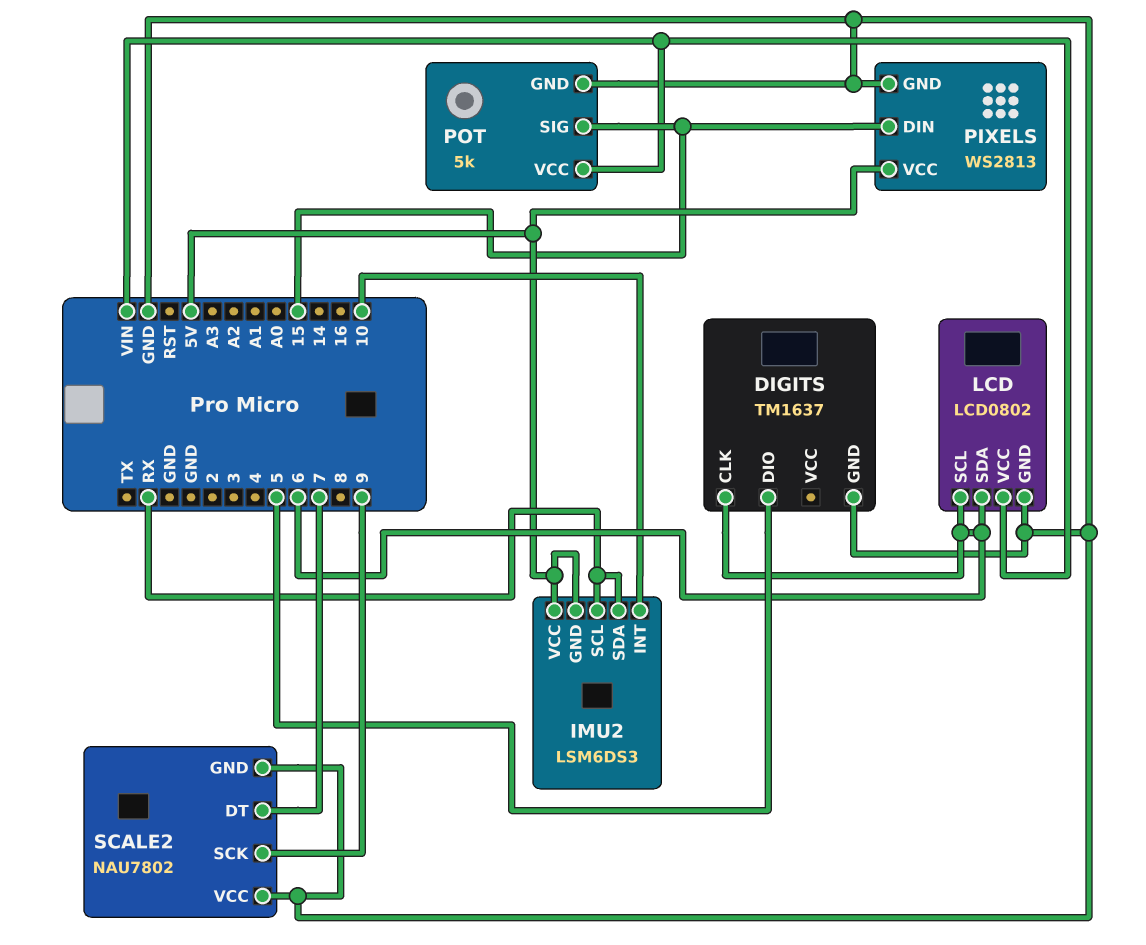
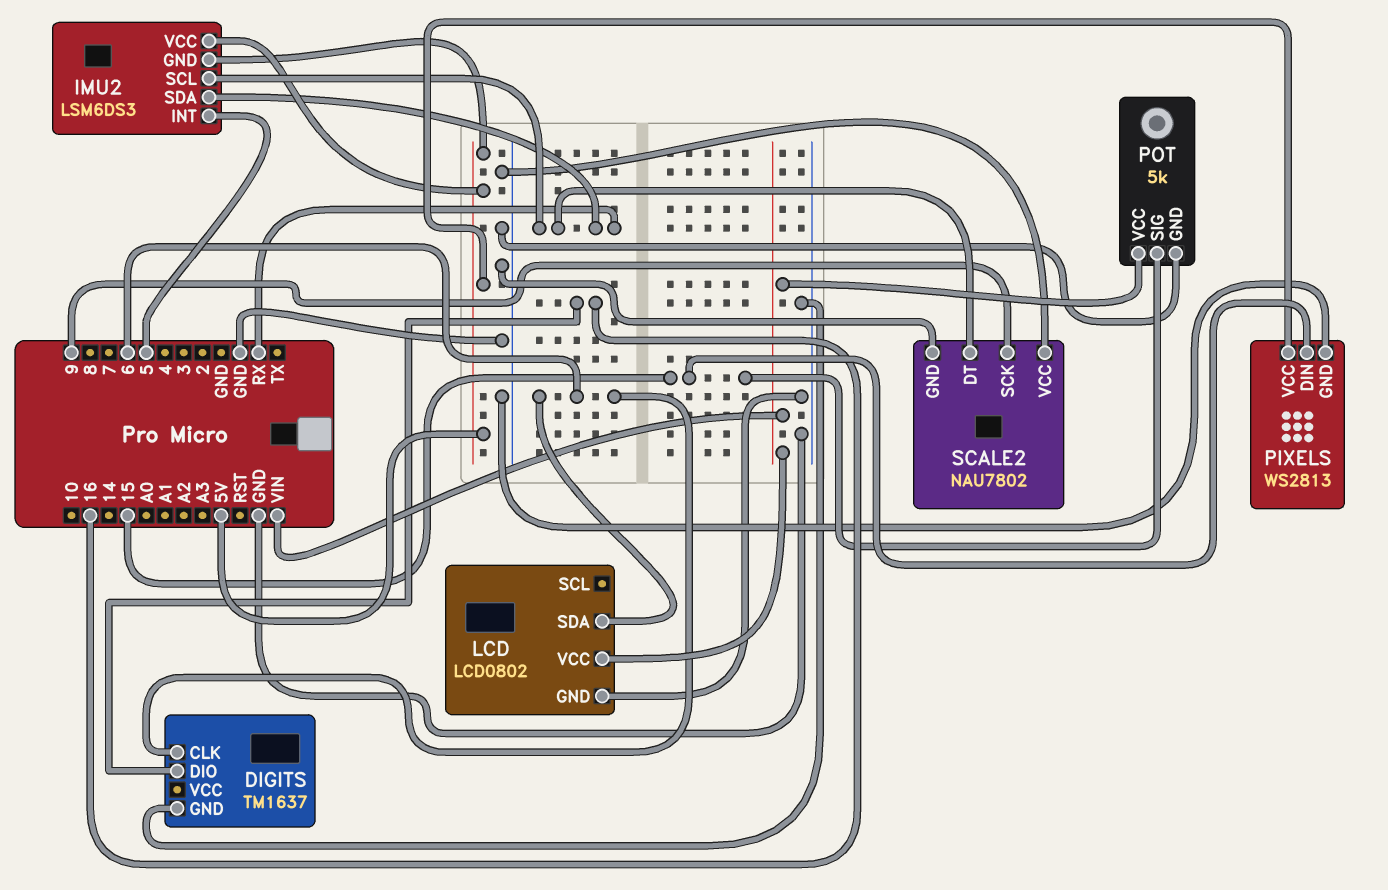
DIGITS pin DIO: 5 -> 16
IMU2 pin INT: 10 -> 5
LCD pin SCL: 6 -> none
SCALE2 pin DT: 7 -> RX

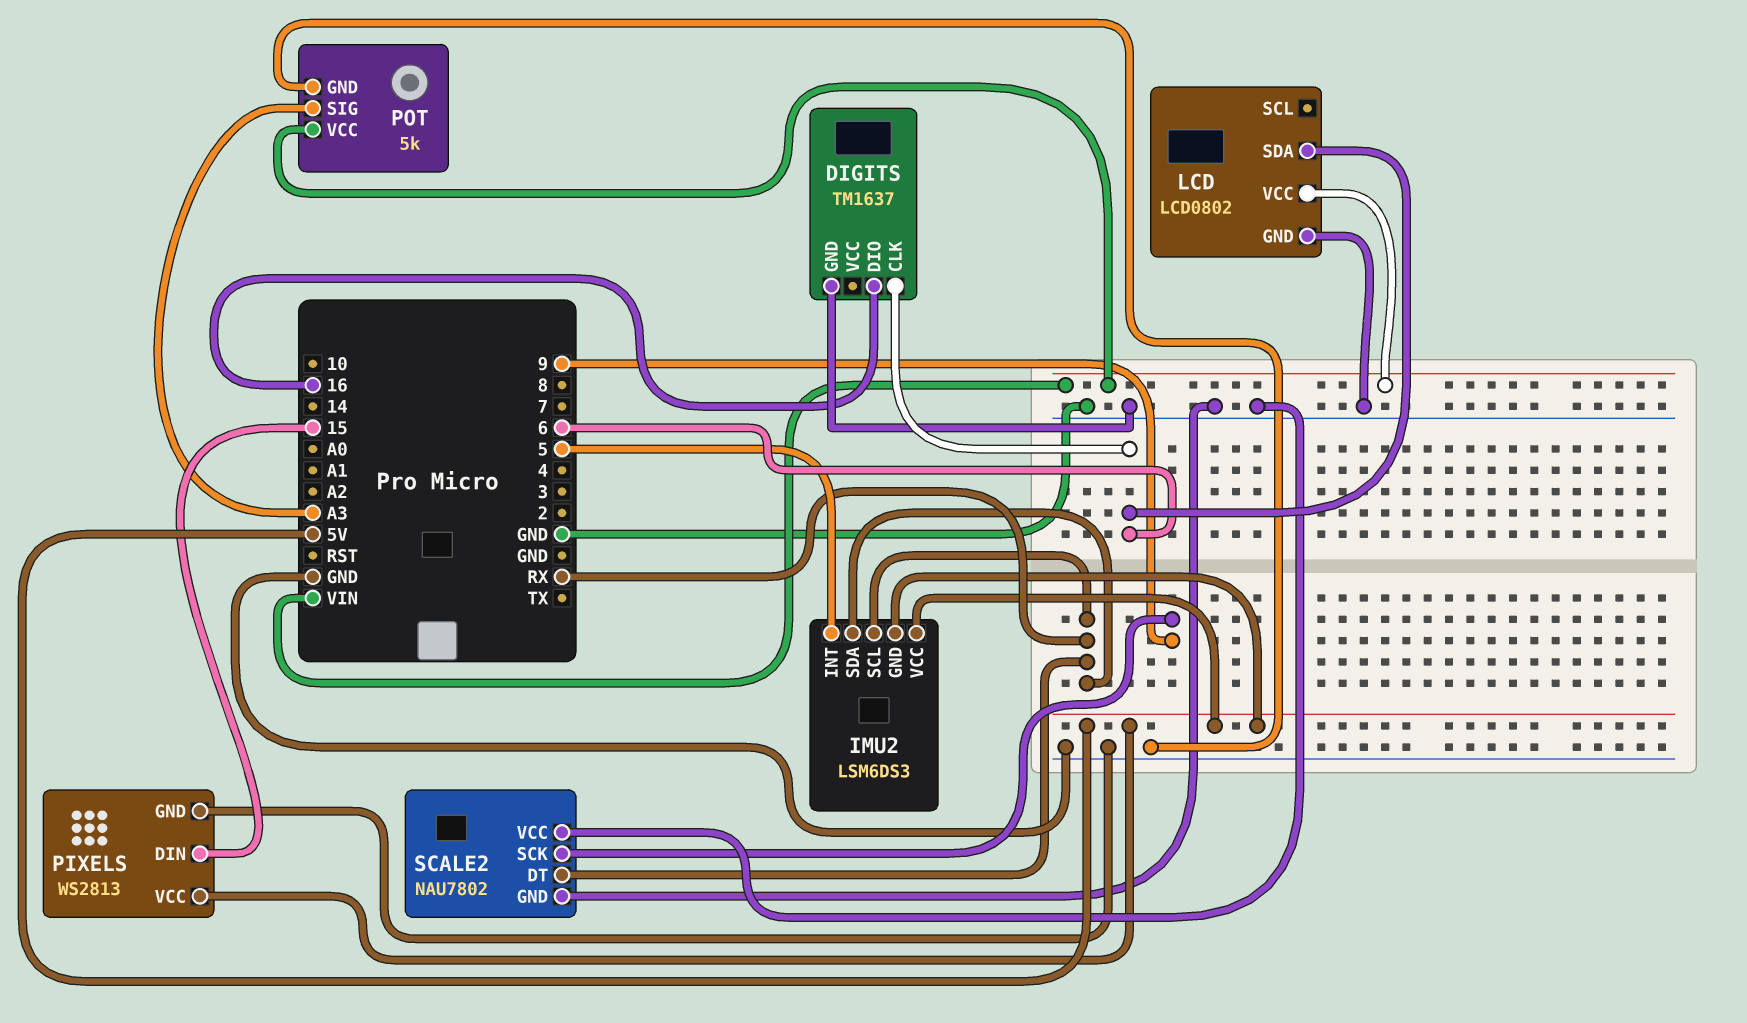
POT pin SIG: 15 -> A3

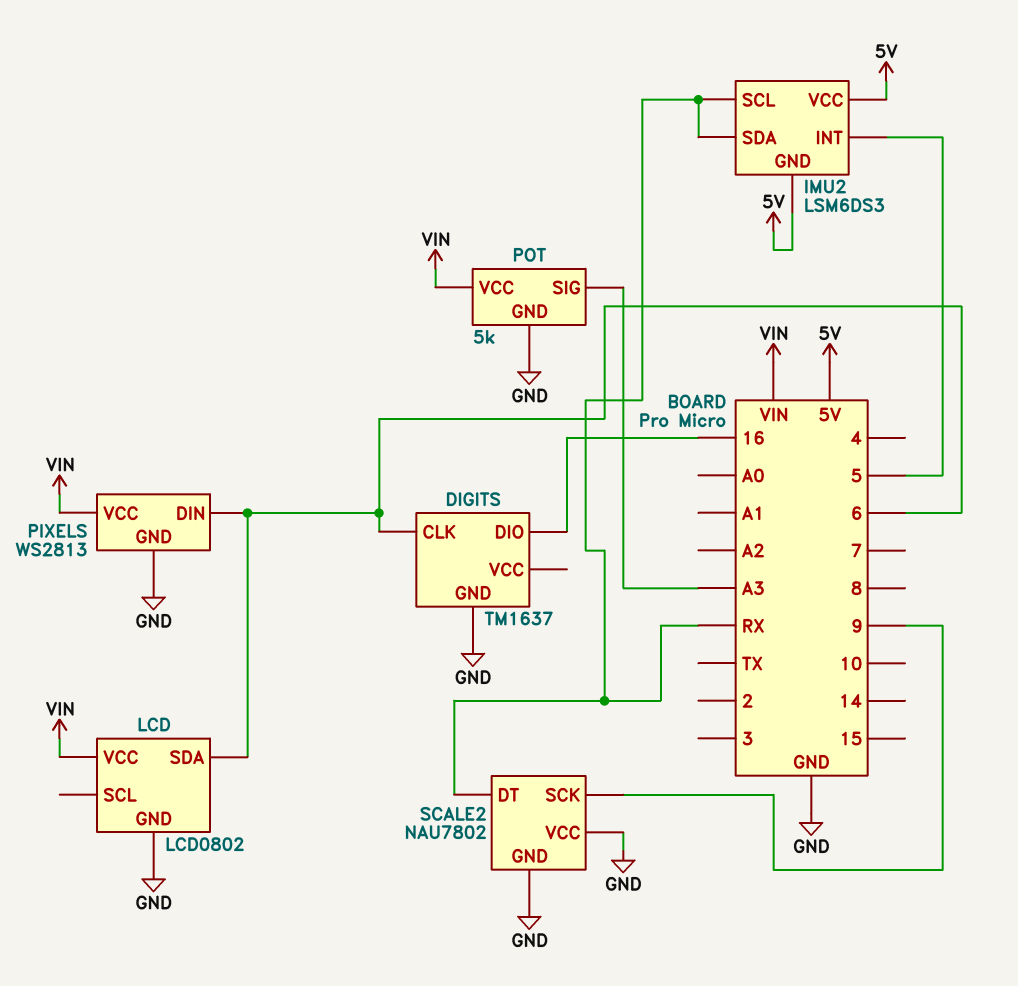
PIXELS pin DIN: 15 -> 6
PIXELS pin VCC: 5V -> VIN

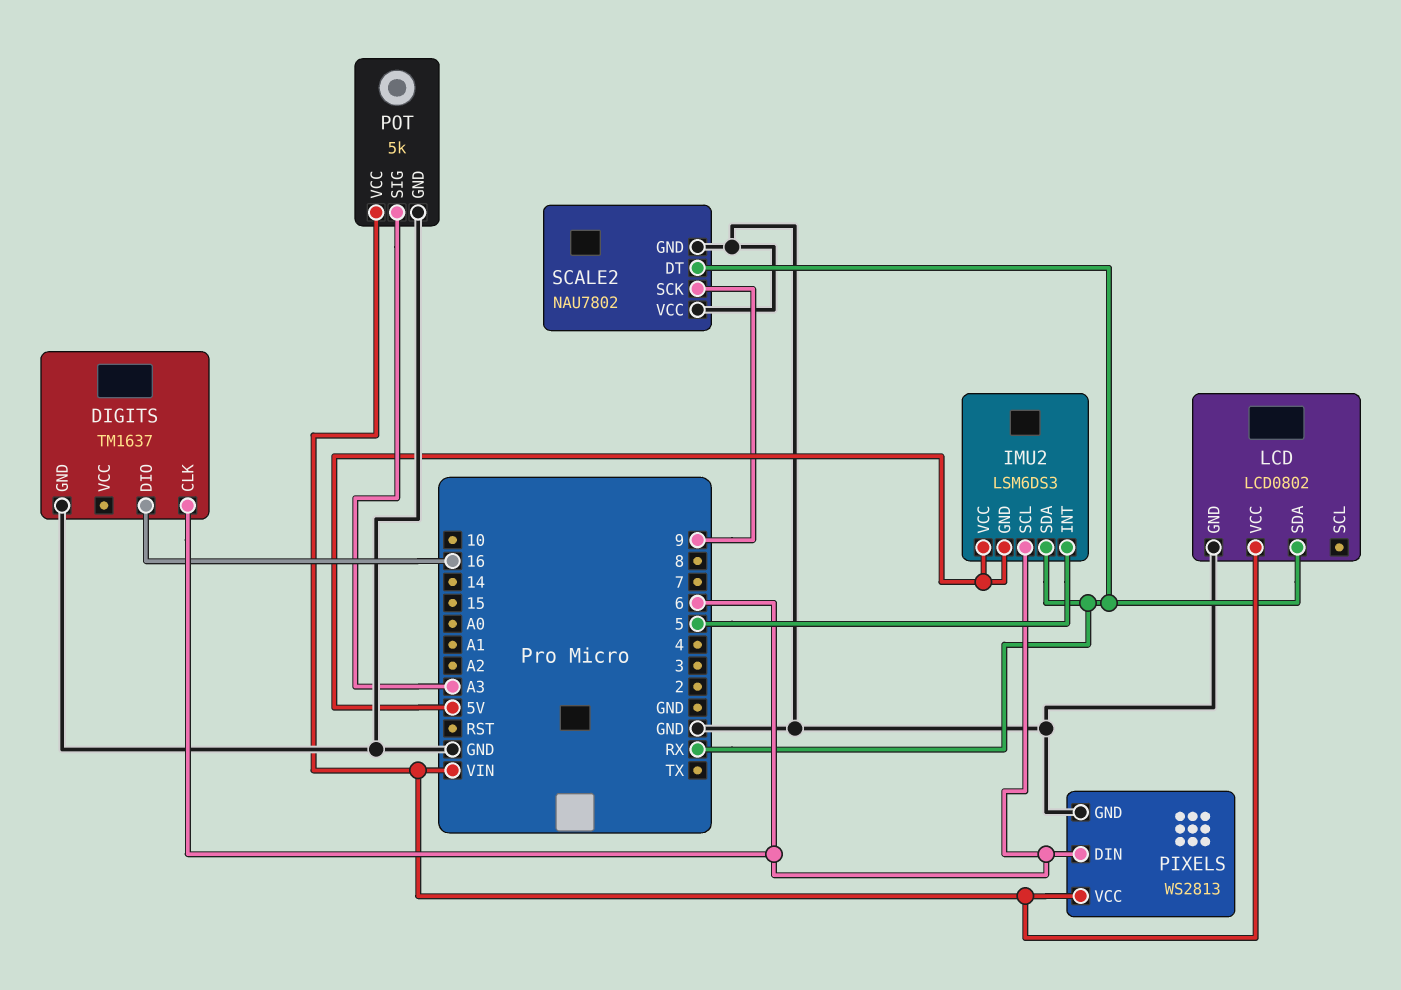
IMU2 pin SCL: RX -> 6
LCD pin SDA: 6 -> RX

